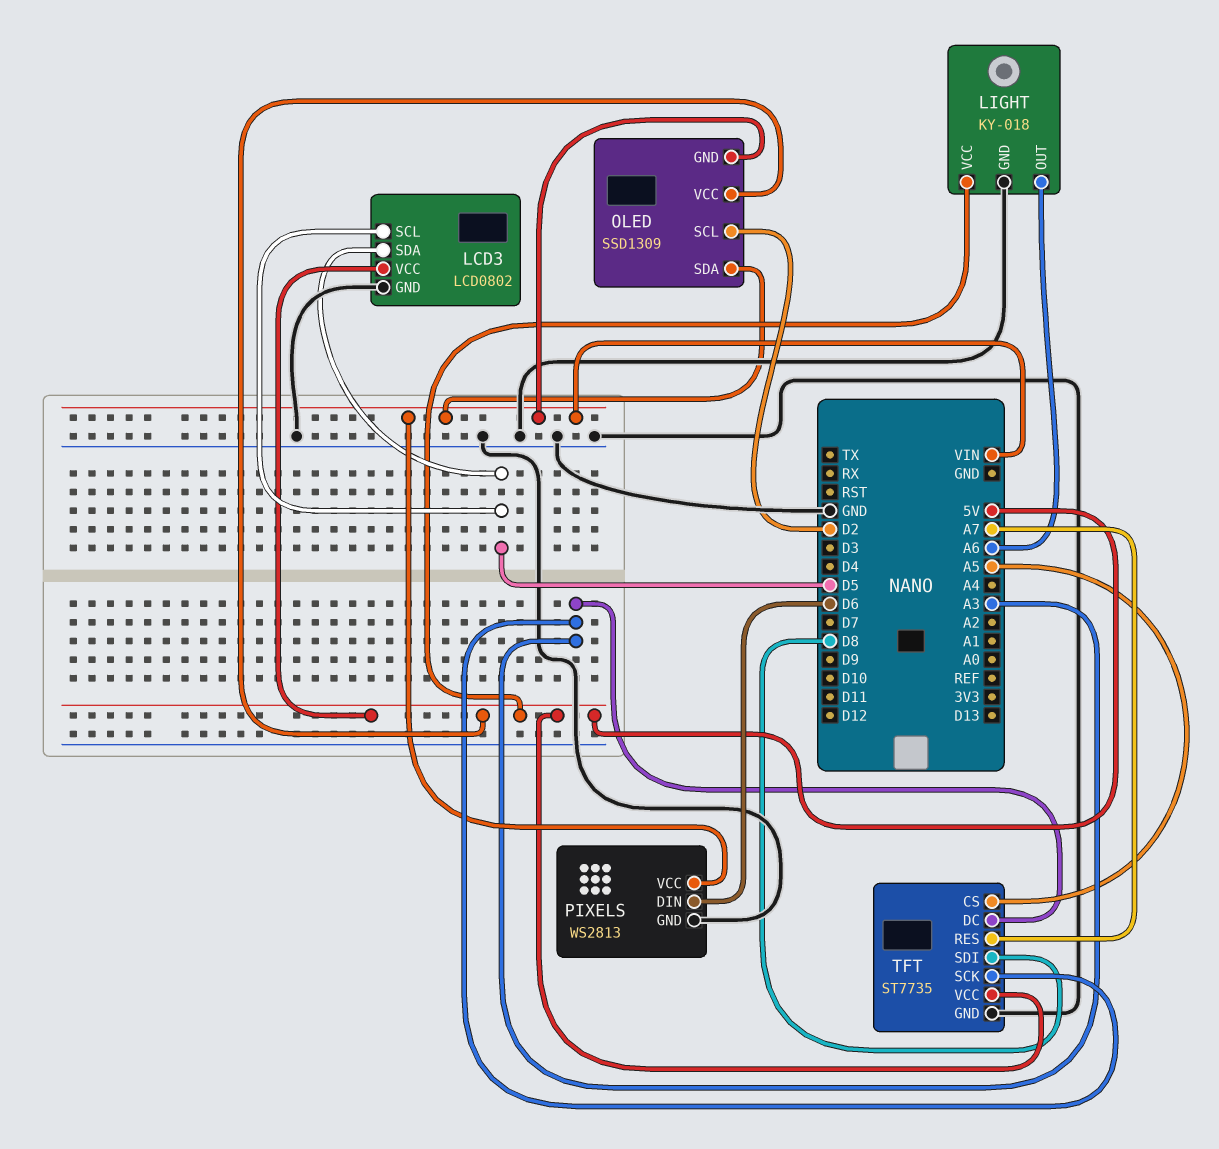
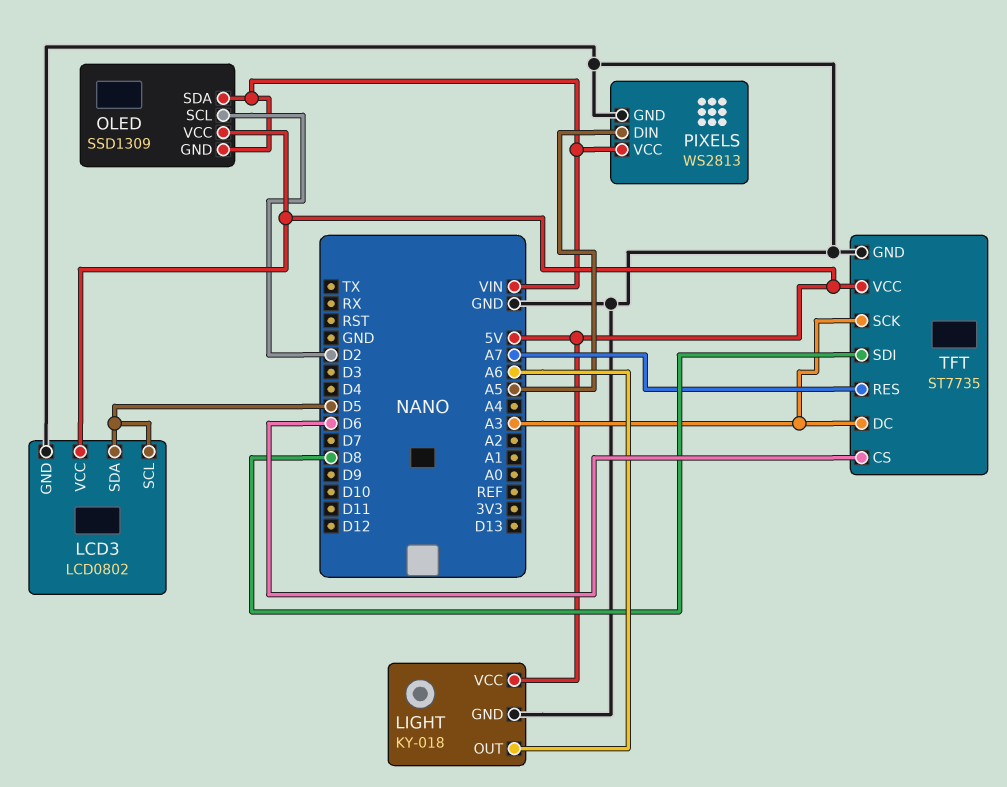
PIXELS pin DIN: D6 -> A5
TFT pin CS: A5 -> D6

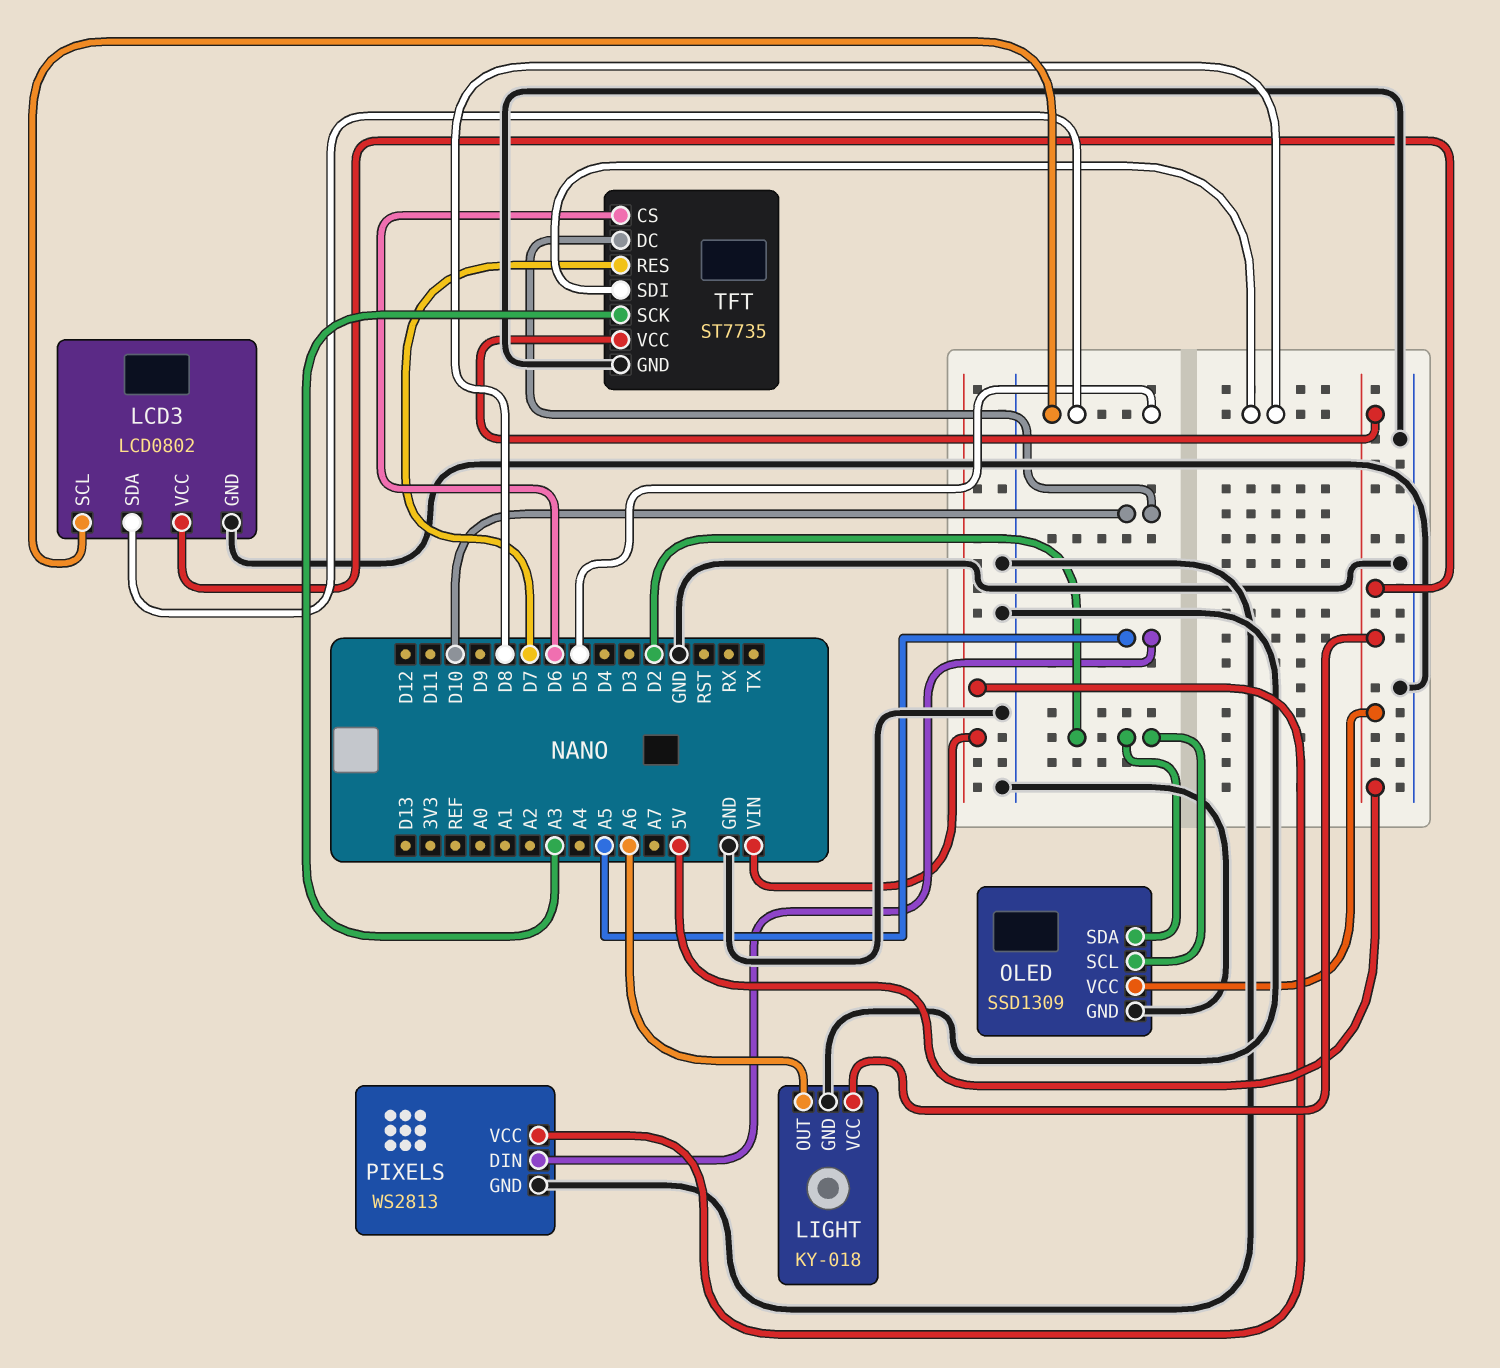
OLED pin GND: VIN -> GND
OLED pin SDA: VIN -> D2
TFT pin DC: A3 -> D10
TFT pin RES: A7 -> D7

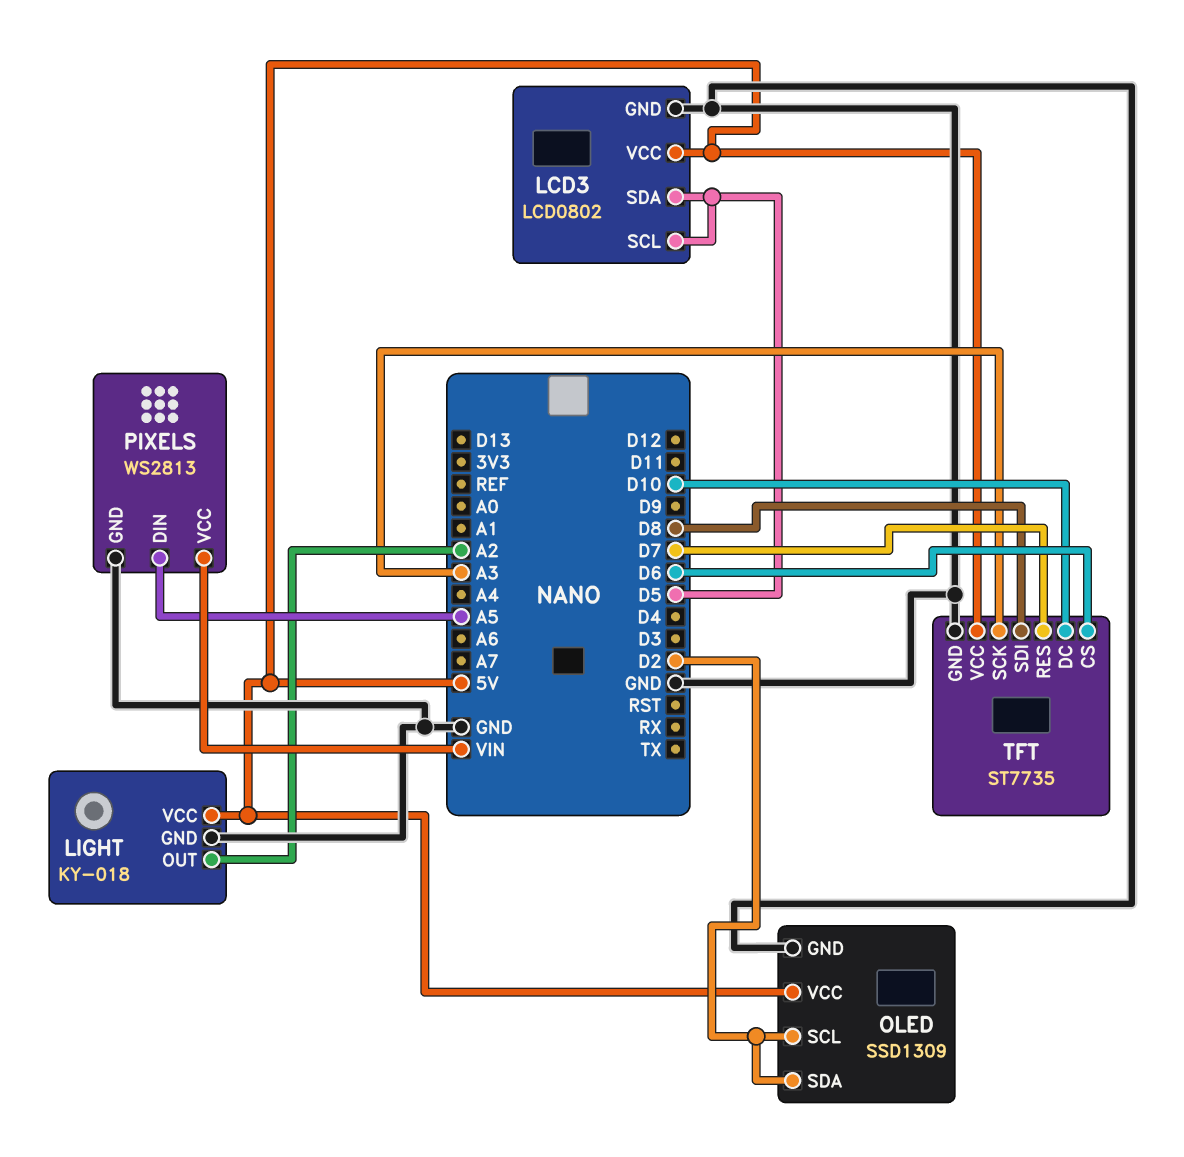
LIGHT pin OUT: A6 -> A2

